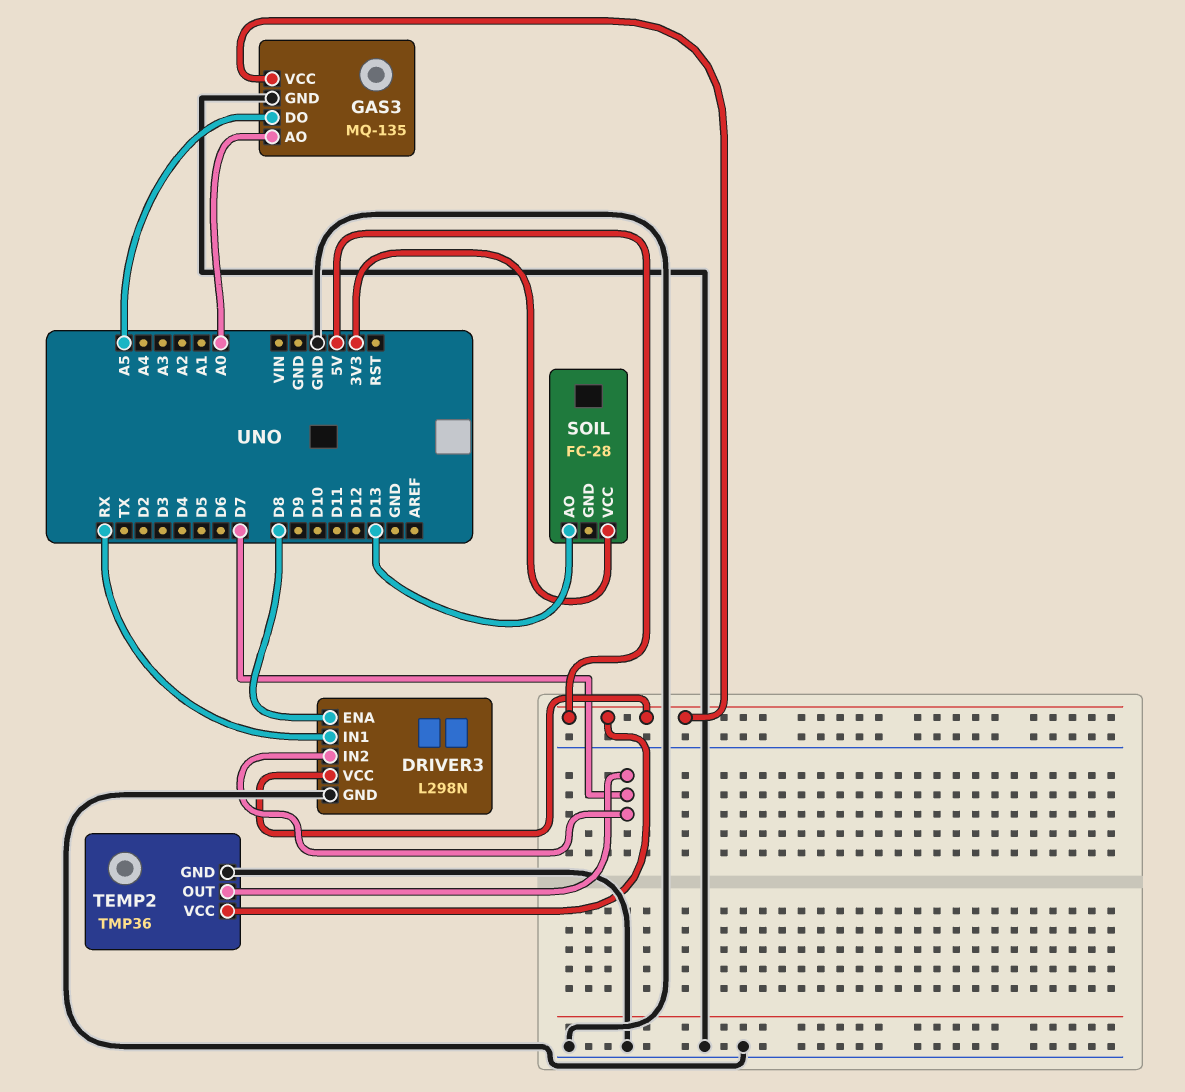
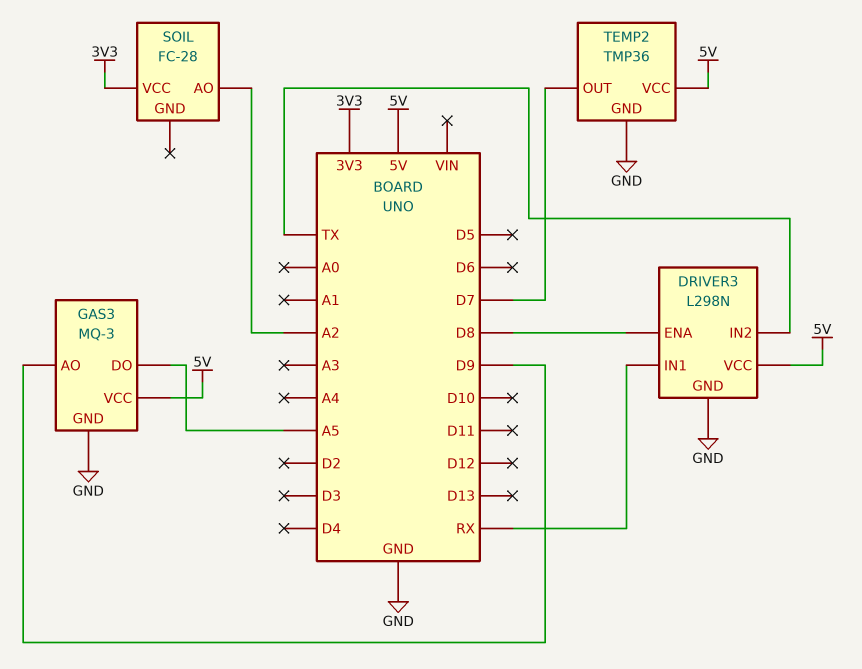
DRIVER3 pin IN2: D7 -> TX
GAS3: MQ-135 -> MQ-3
GAS3 pin AO: A0 -> D9
SOIL pin AO: D13 -> A2

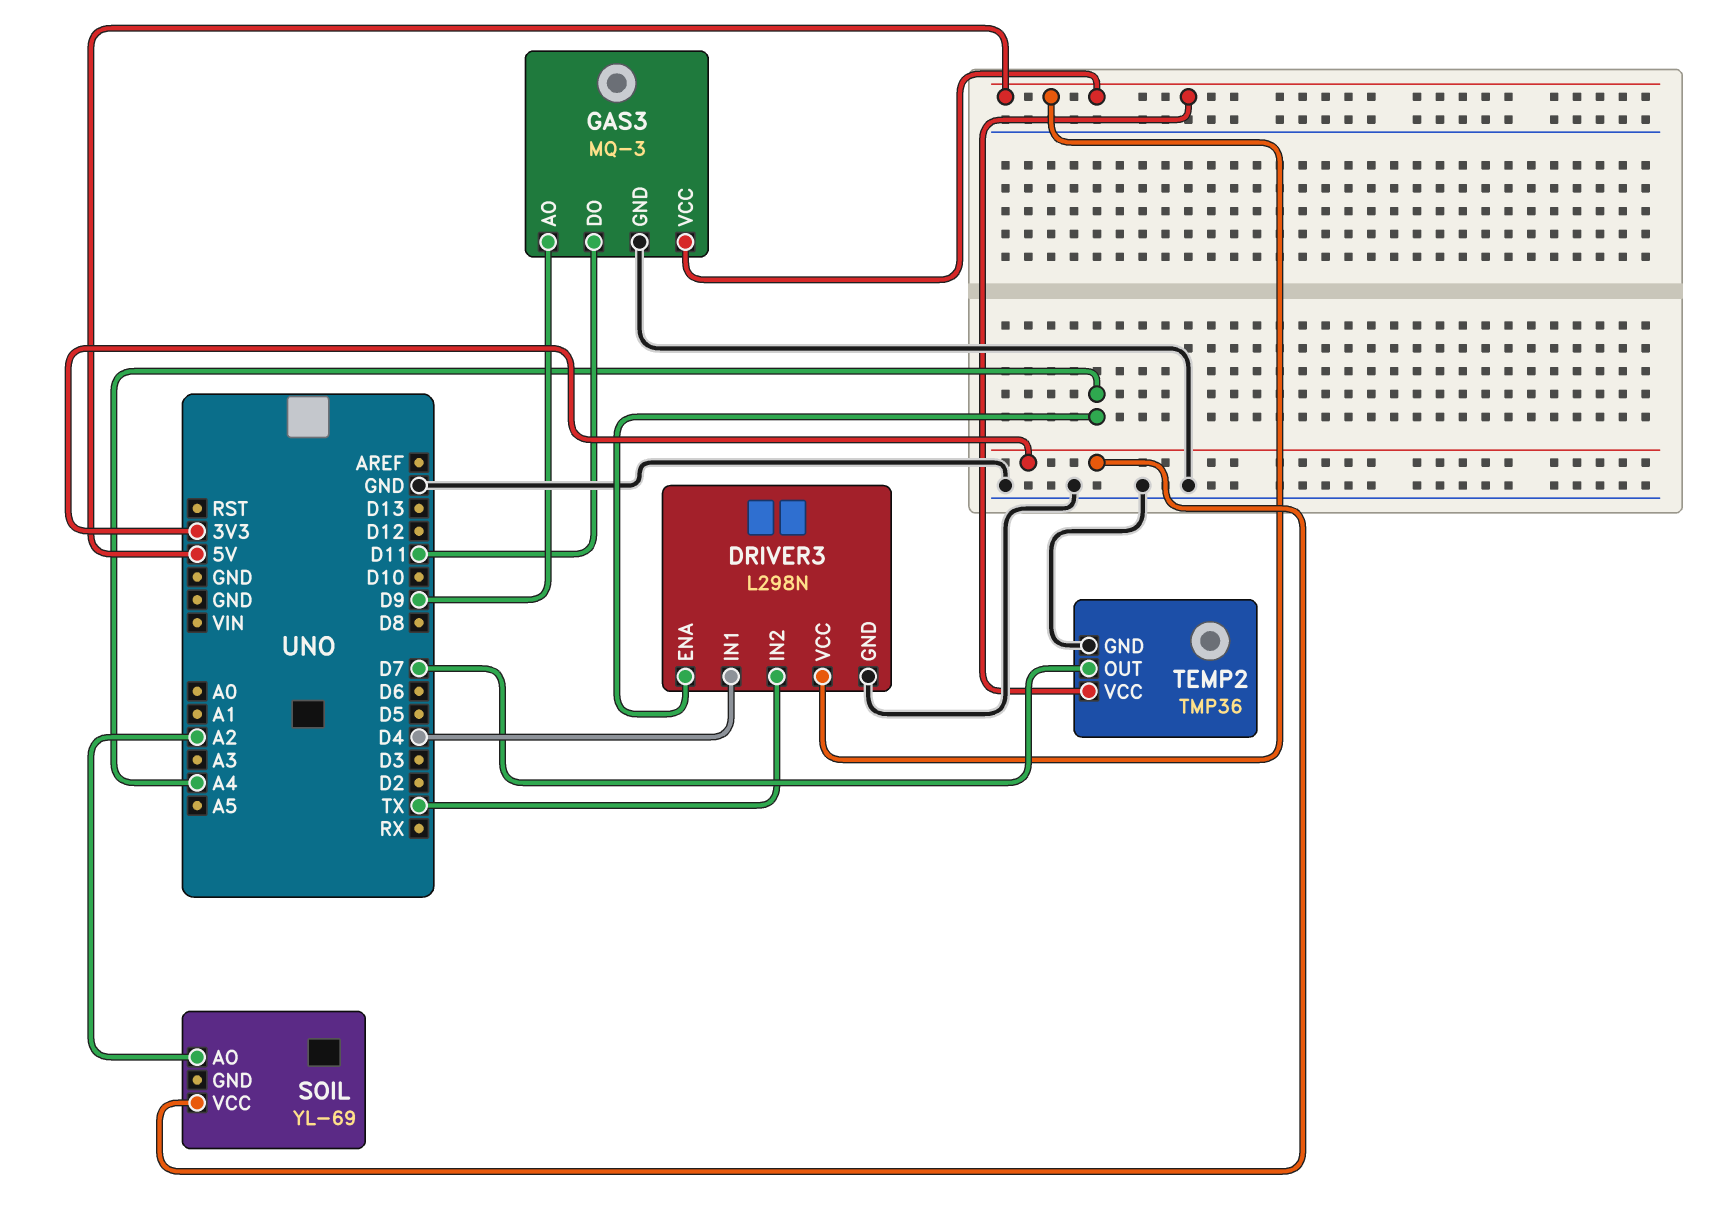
DRIVER3 pin ENA: D8 -> A4
DRIVER3 pin IN1: RX -> D4
GAS3 pin DO: A5 -> D11
SOIL: FC-28 -> YL-69

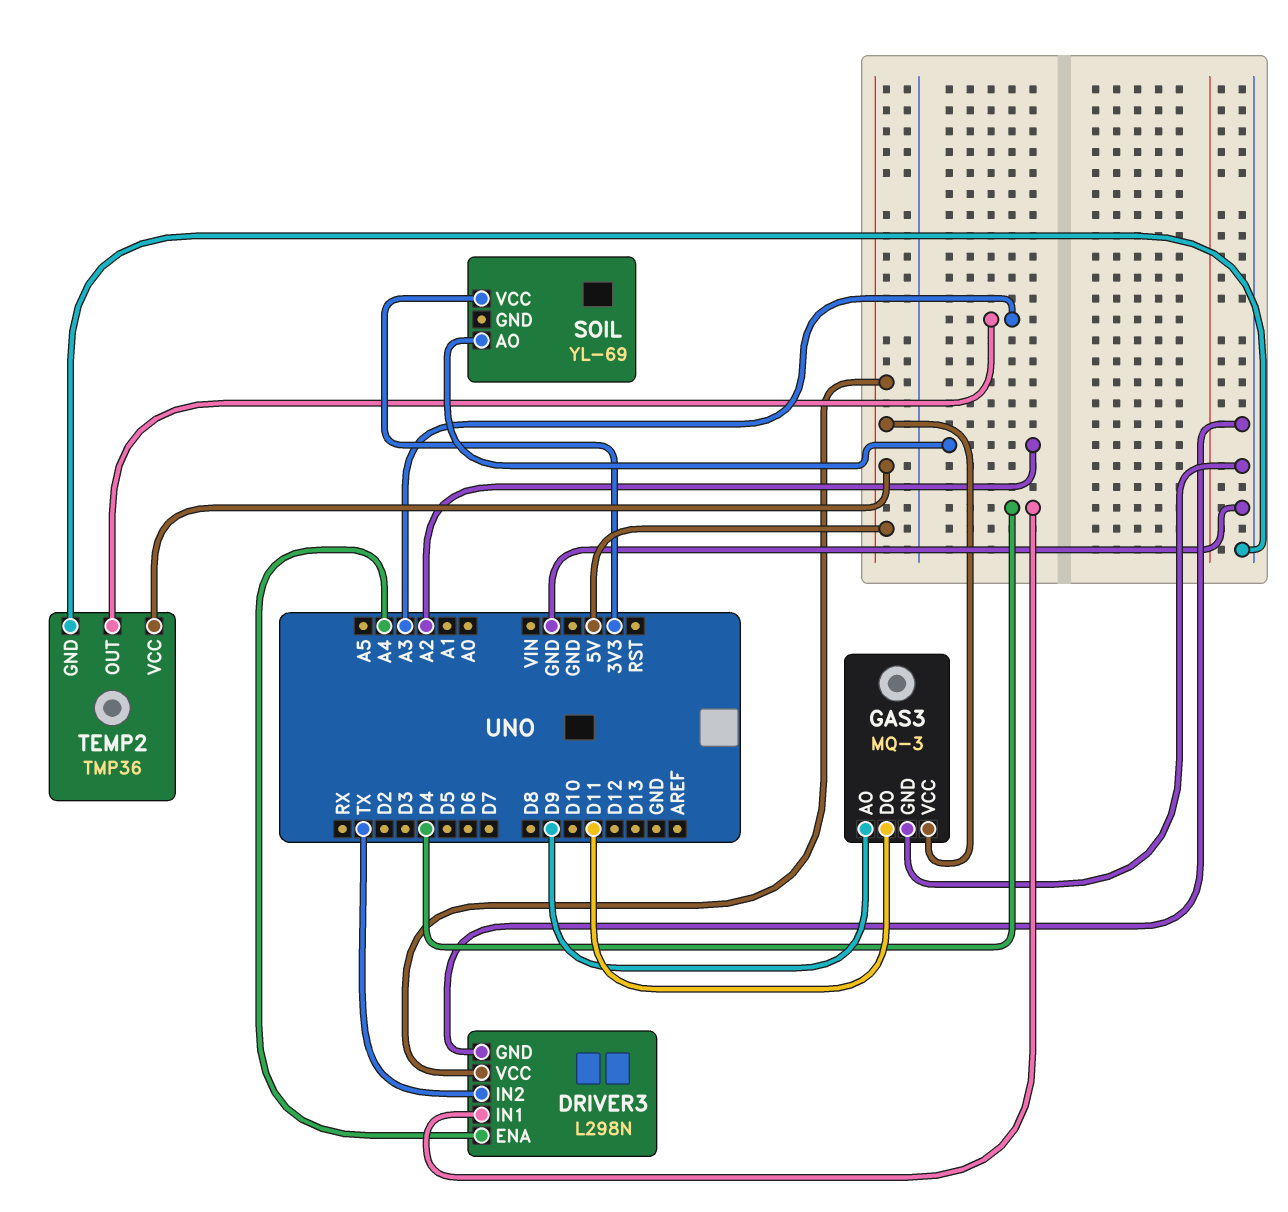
TEMP2 pin OUT: D7 -> A3

